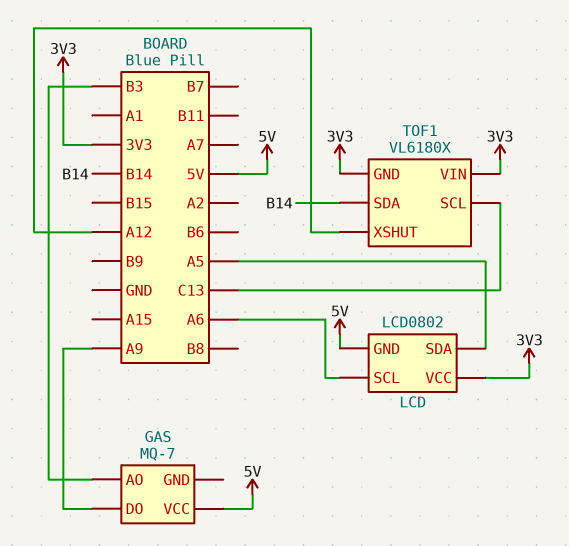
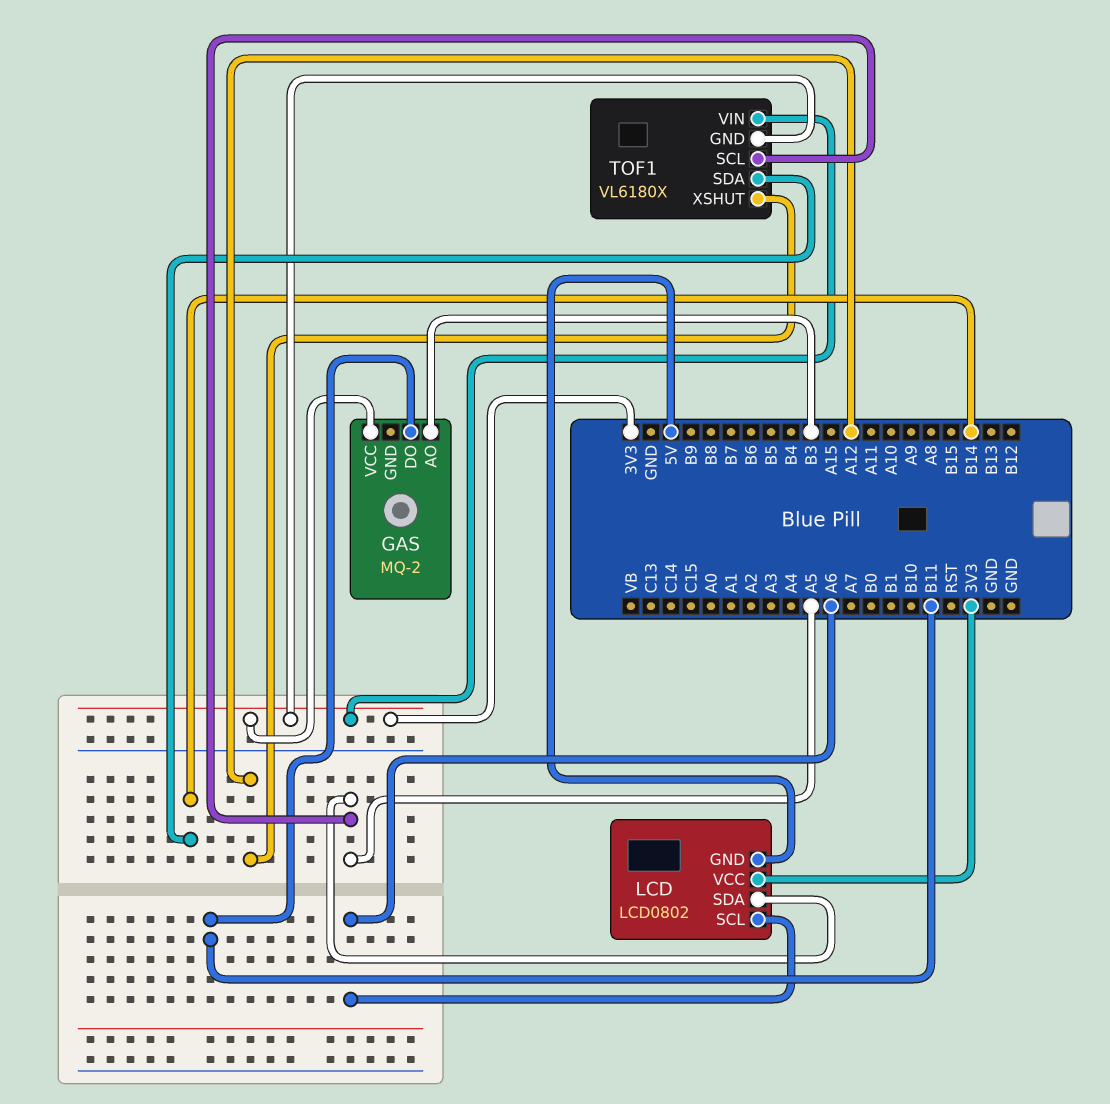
GAS: MQ-7 -> MQ-2
GAS pin DO: A9 -> B11
GAS pin VCC: 5V -> 3V3
TOF1 pin SCL: C13 -> A5

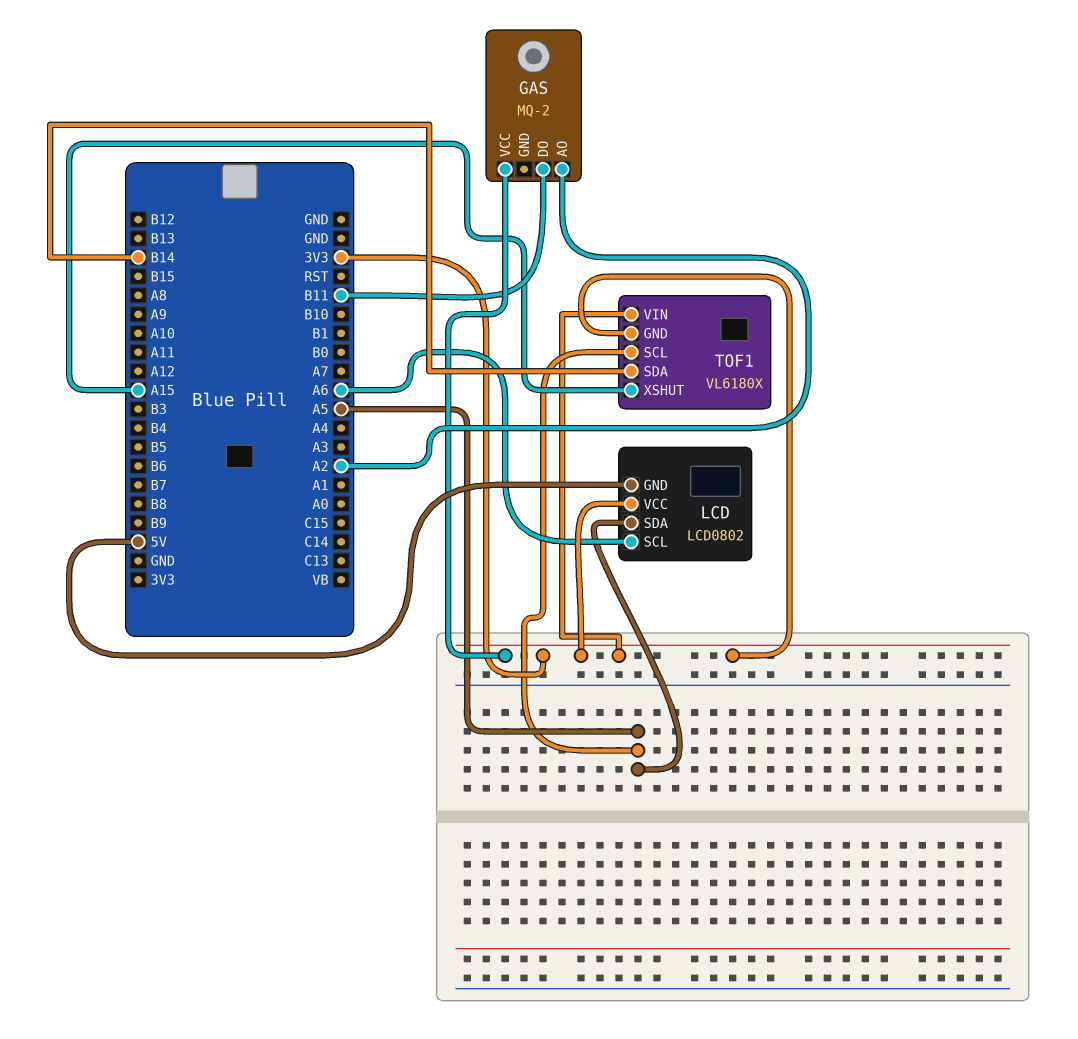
GAS pin AO: B3 -> A2
TOF1 pin XSHUT: A12 -> A15

